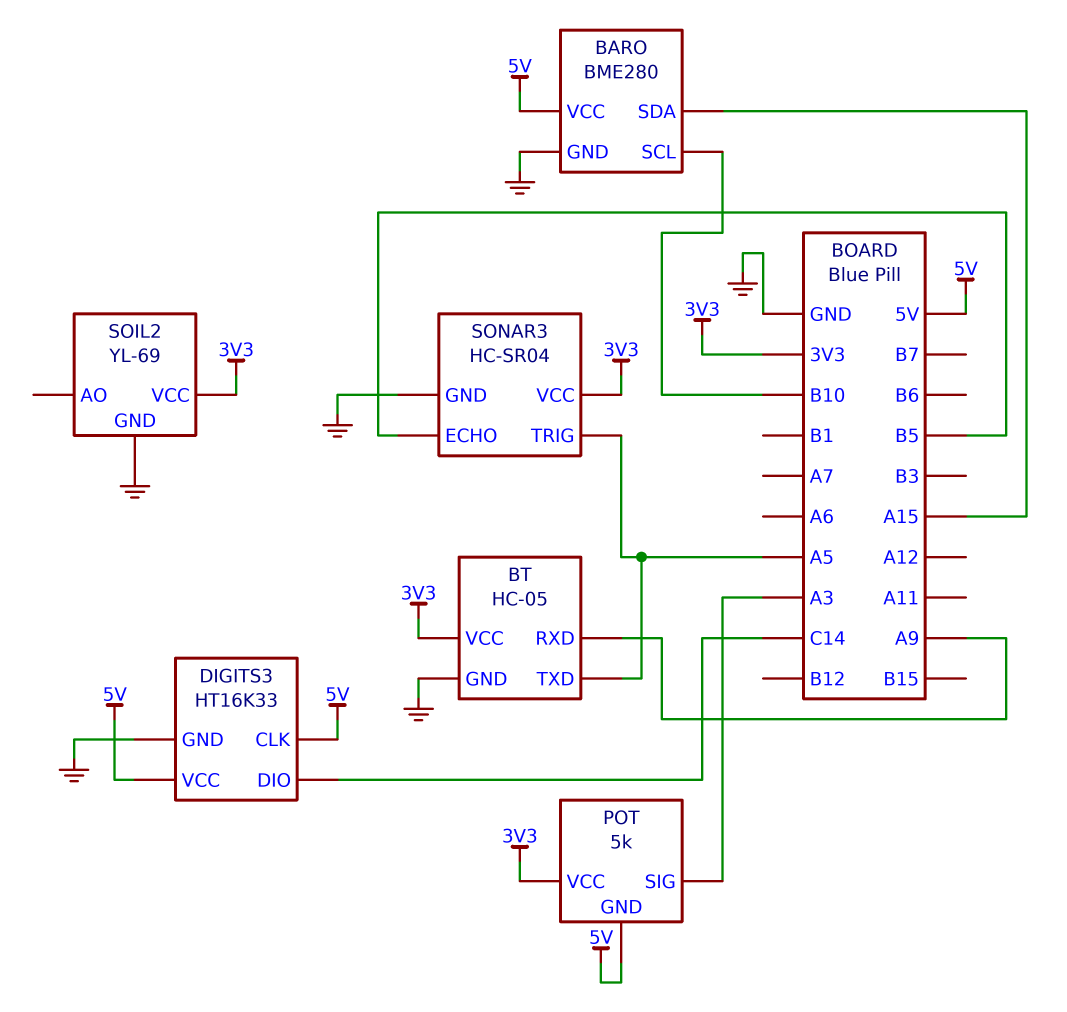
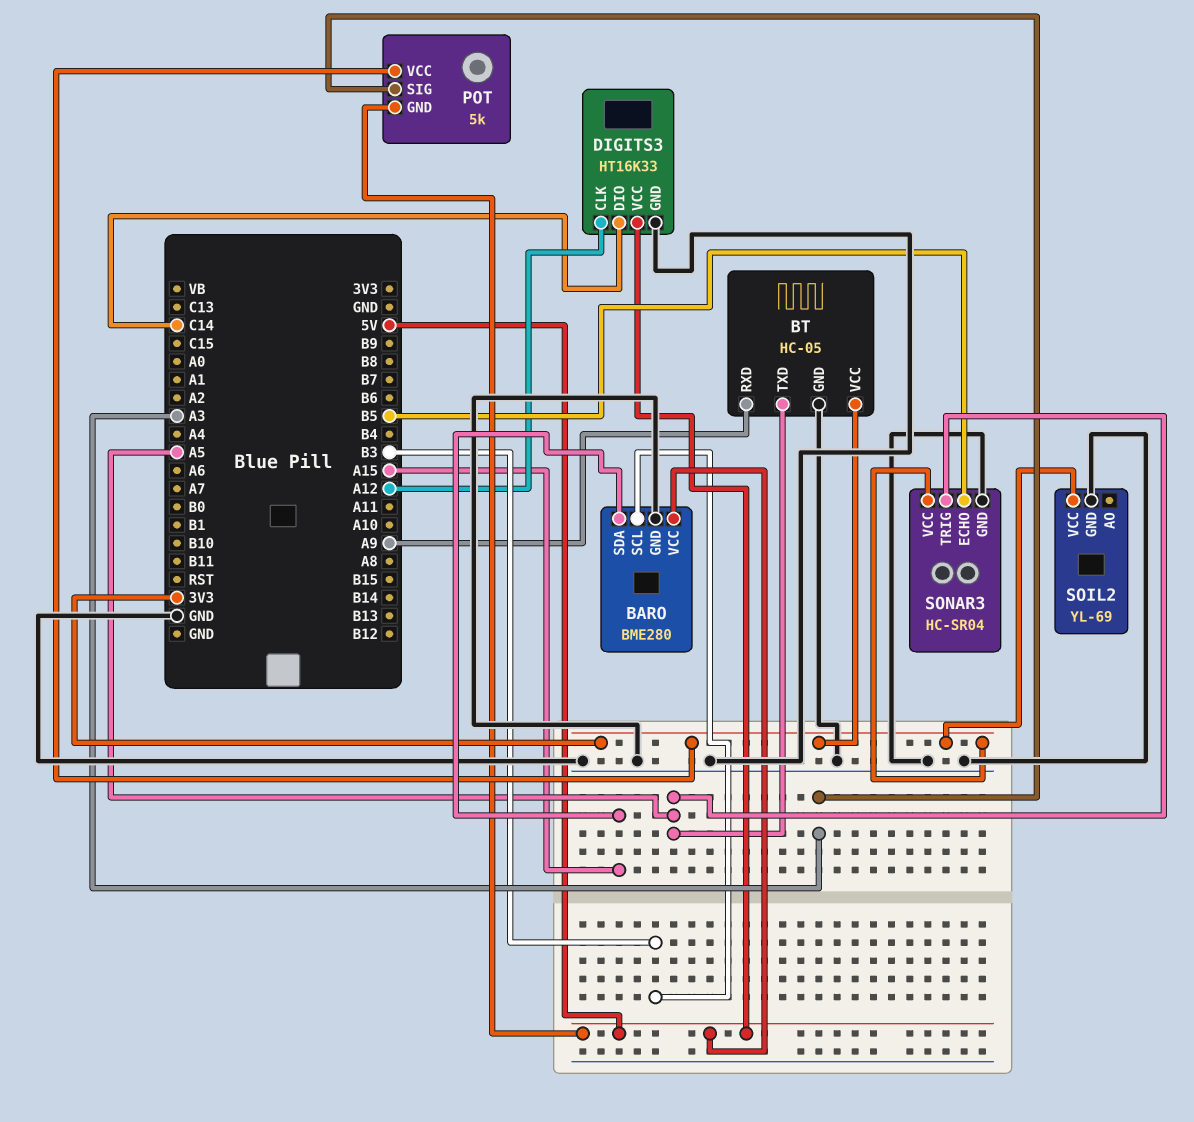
BARO pin SCL: B10 -> B3
DIGITS3 pin CLK: 5V -> A12

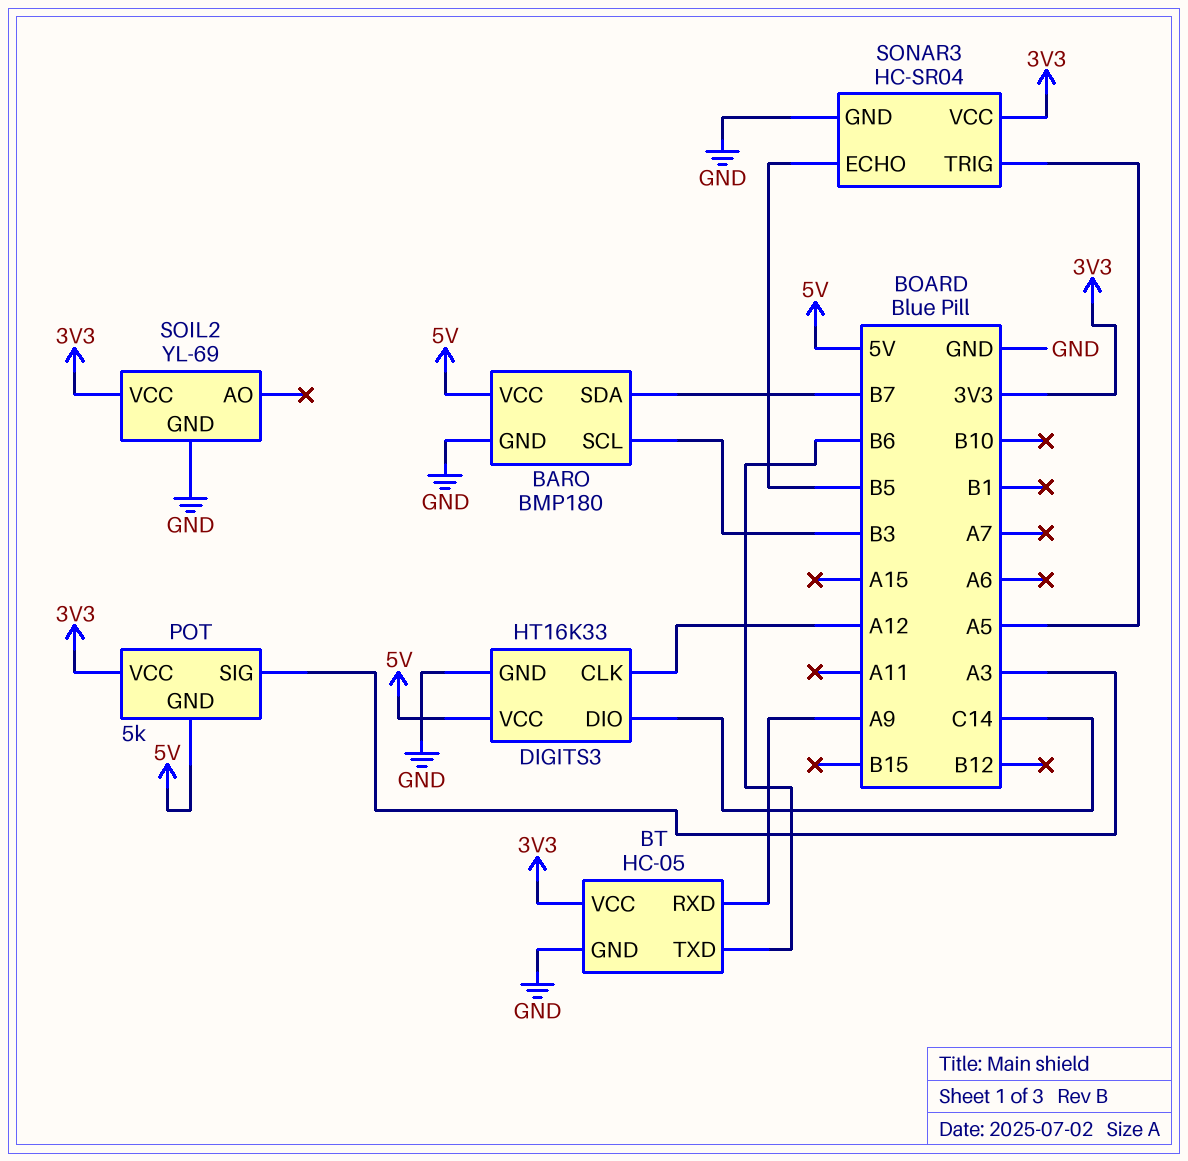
BARO: BME280 -> BMP180
BARO pin SDA: A15 -> B7
BT pin TXD: A5 -> B6

